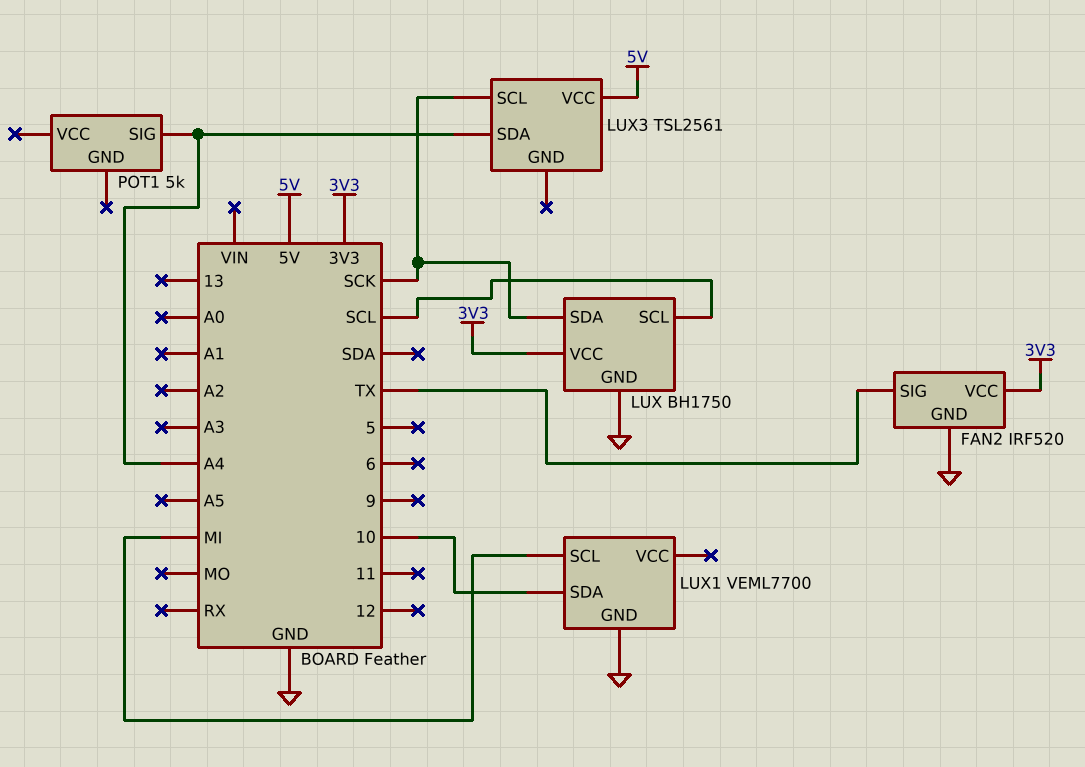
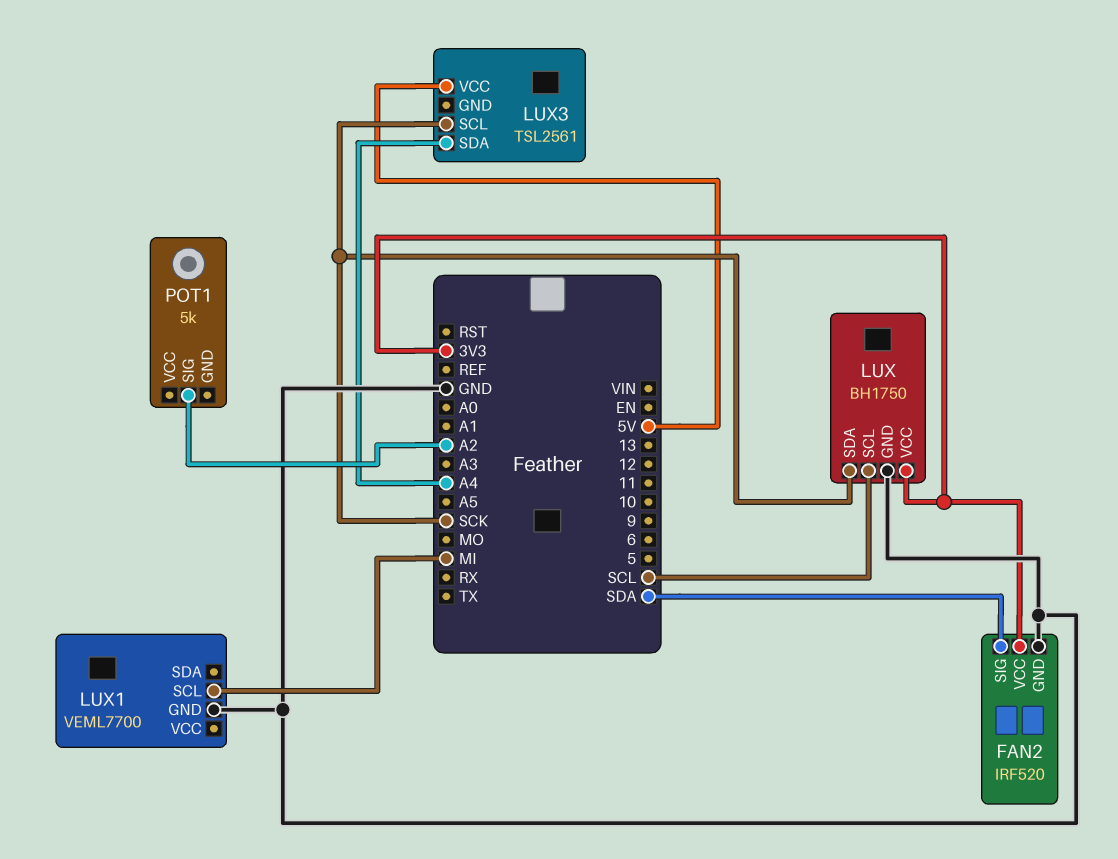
FAN2 pin SIG: TX -> SDA
LUX1 pin SDA: 10 -> none
POT1 pin SIG: A4 -> A2

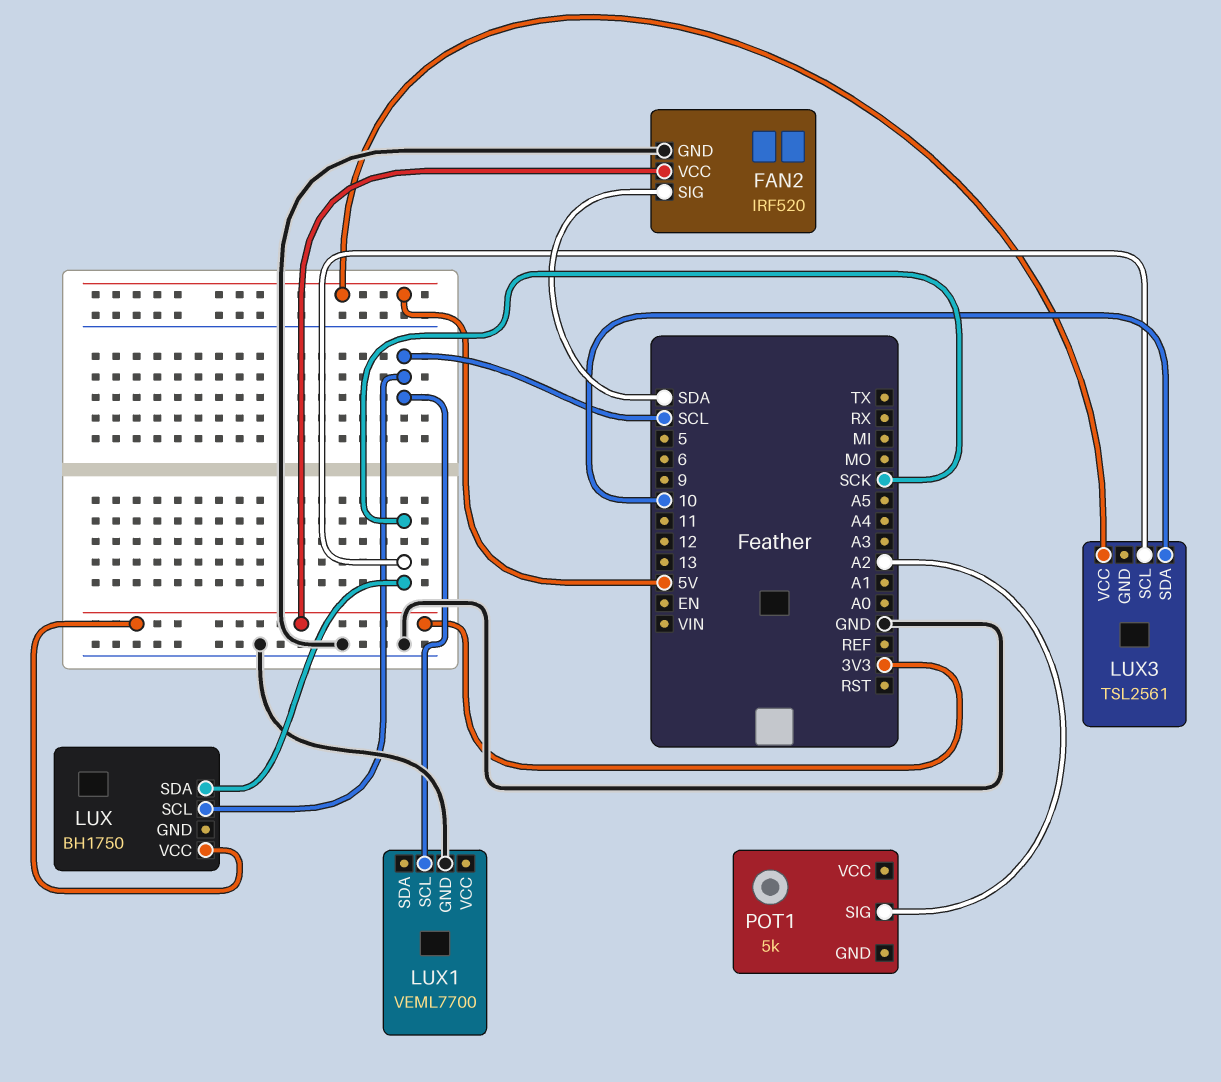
LUX pin GND: GND -> none
LUX1 pin SCL: MI -> SCL
LUX3 pin SDA: A4 -> 10

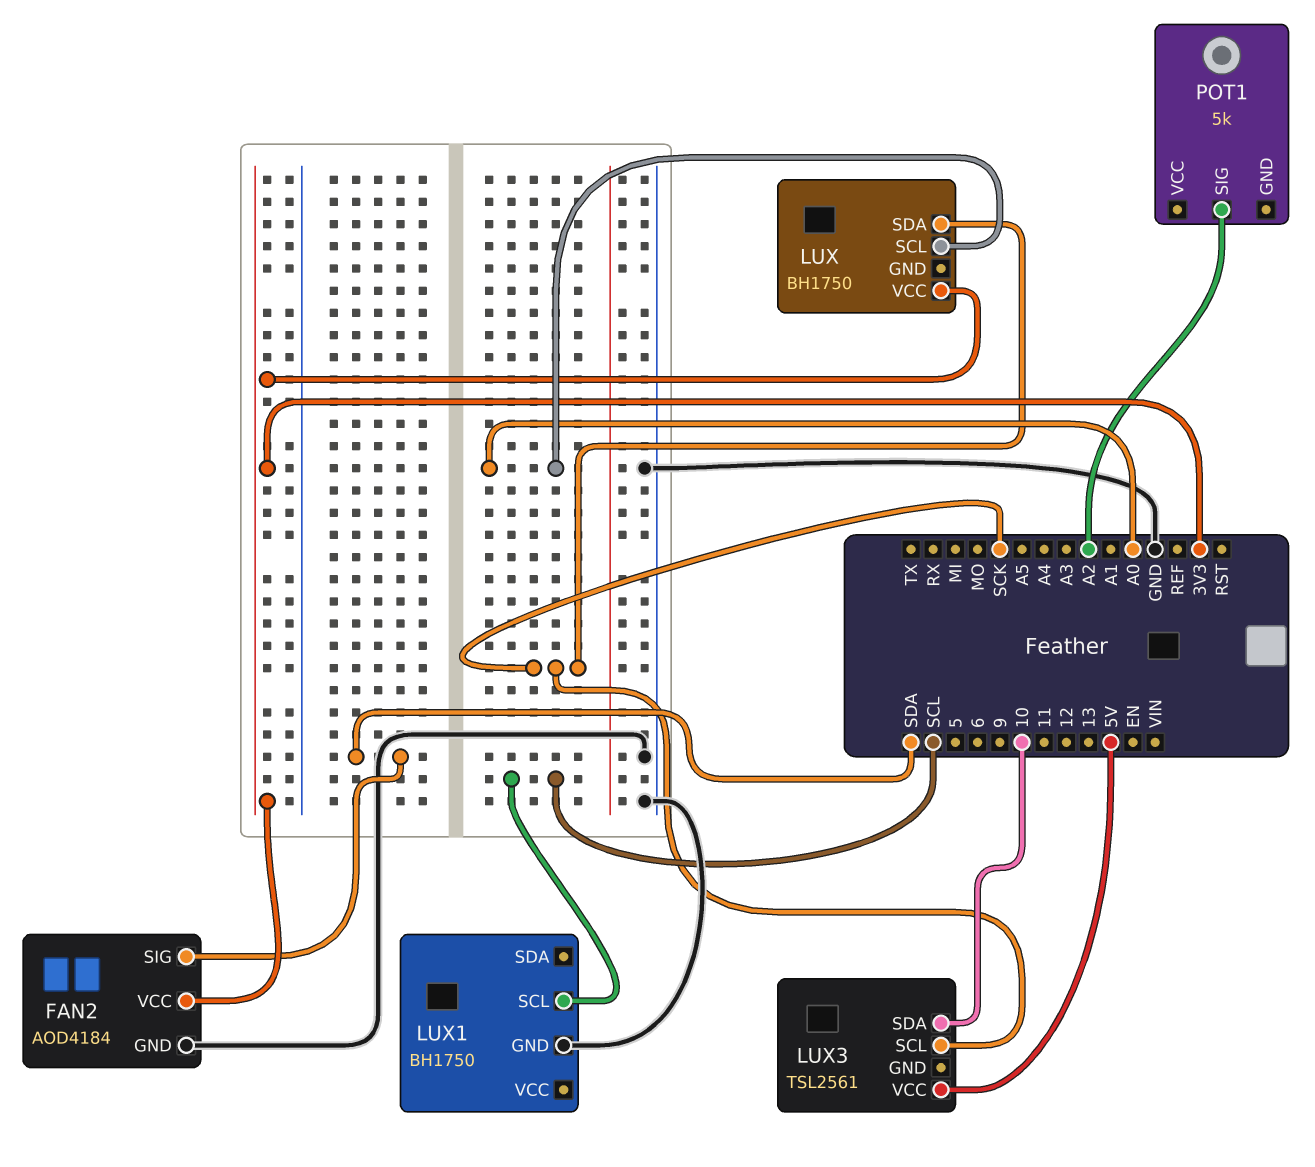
FAN2: IRF520 -> AOD4184
LUX pin SCL: SCL -> A0
LUX1: VEML7700 -> BH1750

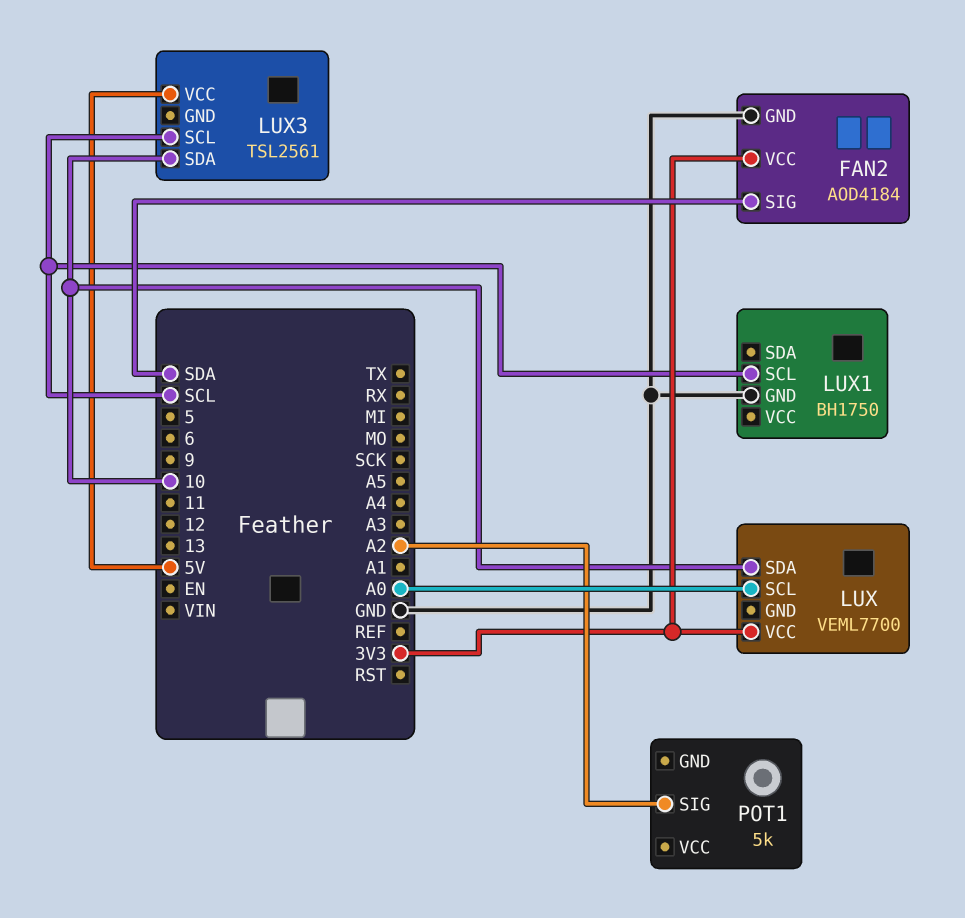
LUX: BH1750 -> VEML7700
LUX pin SDA: SCK -> 10
LUX3 pin SCL: SCK -> SCL

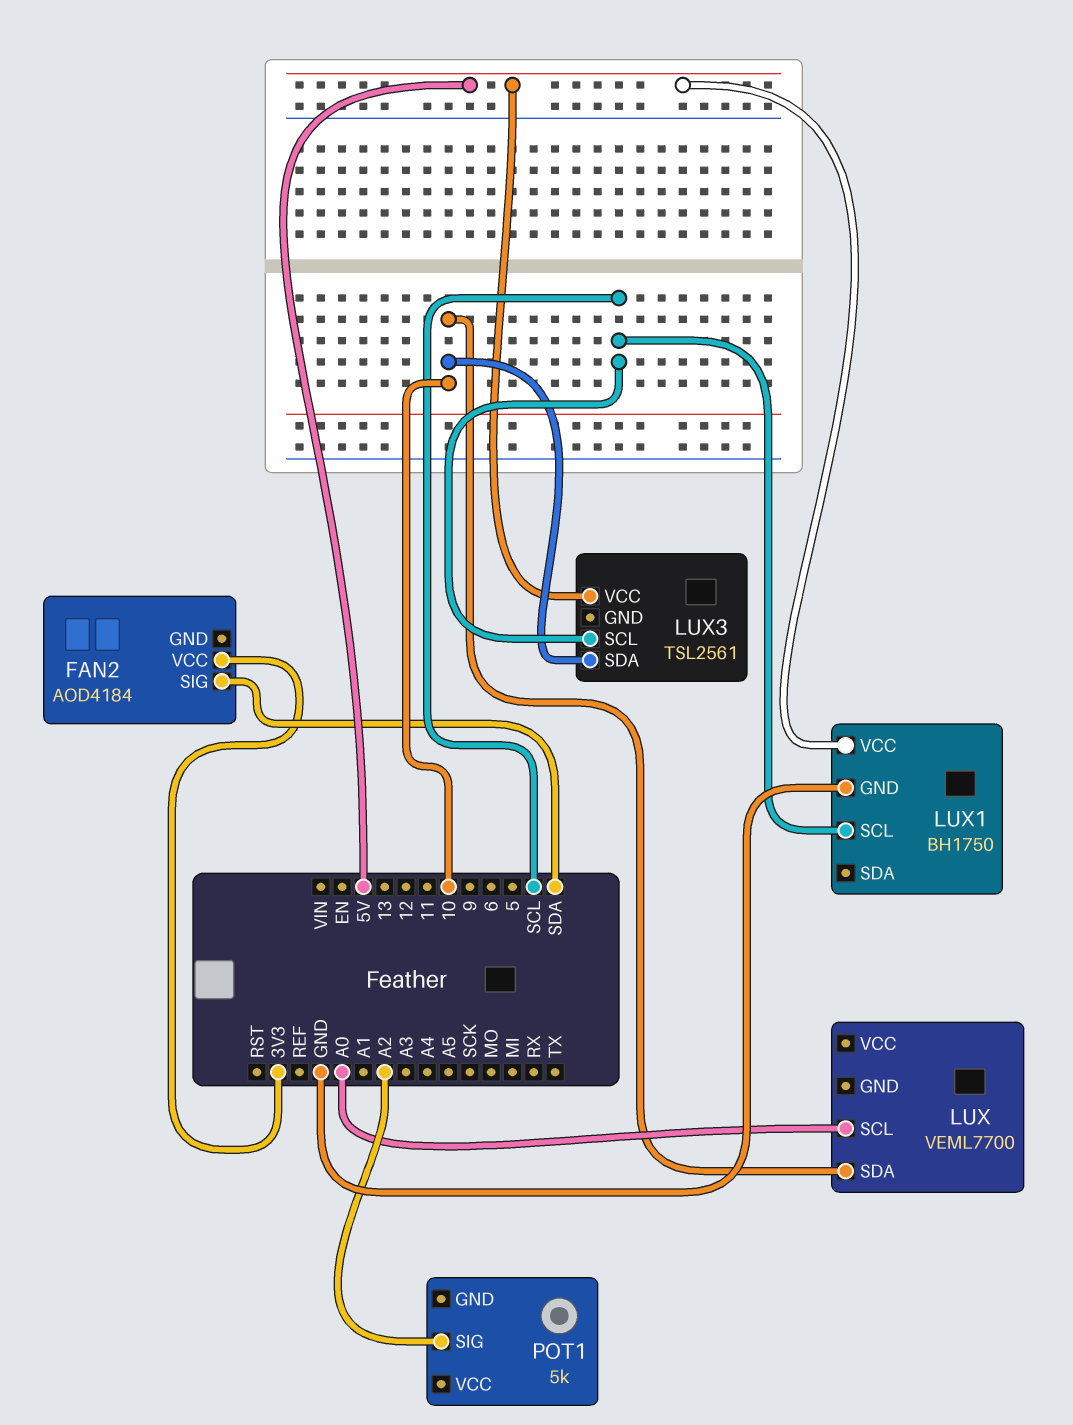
FAN2 pin GND: GND -> none
LUX pin VCC: 3V3 -> none
LUX1 pin VCC: none -> 5V

